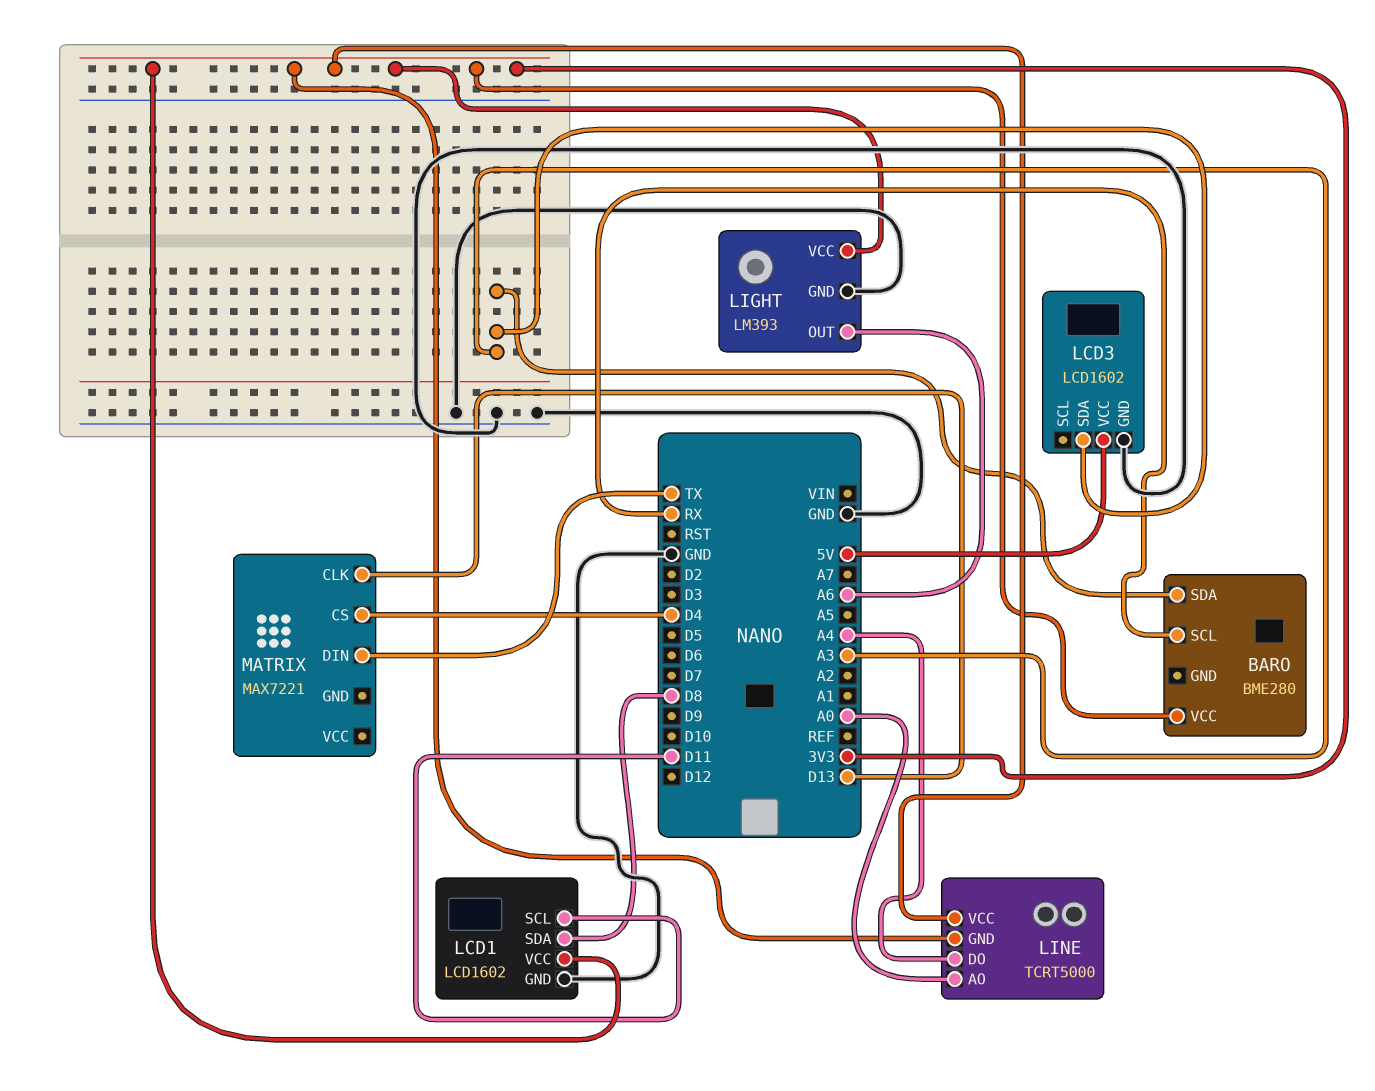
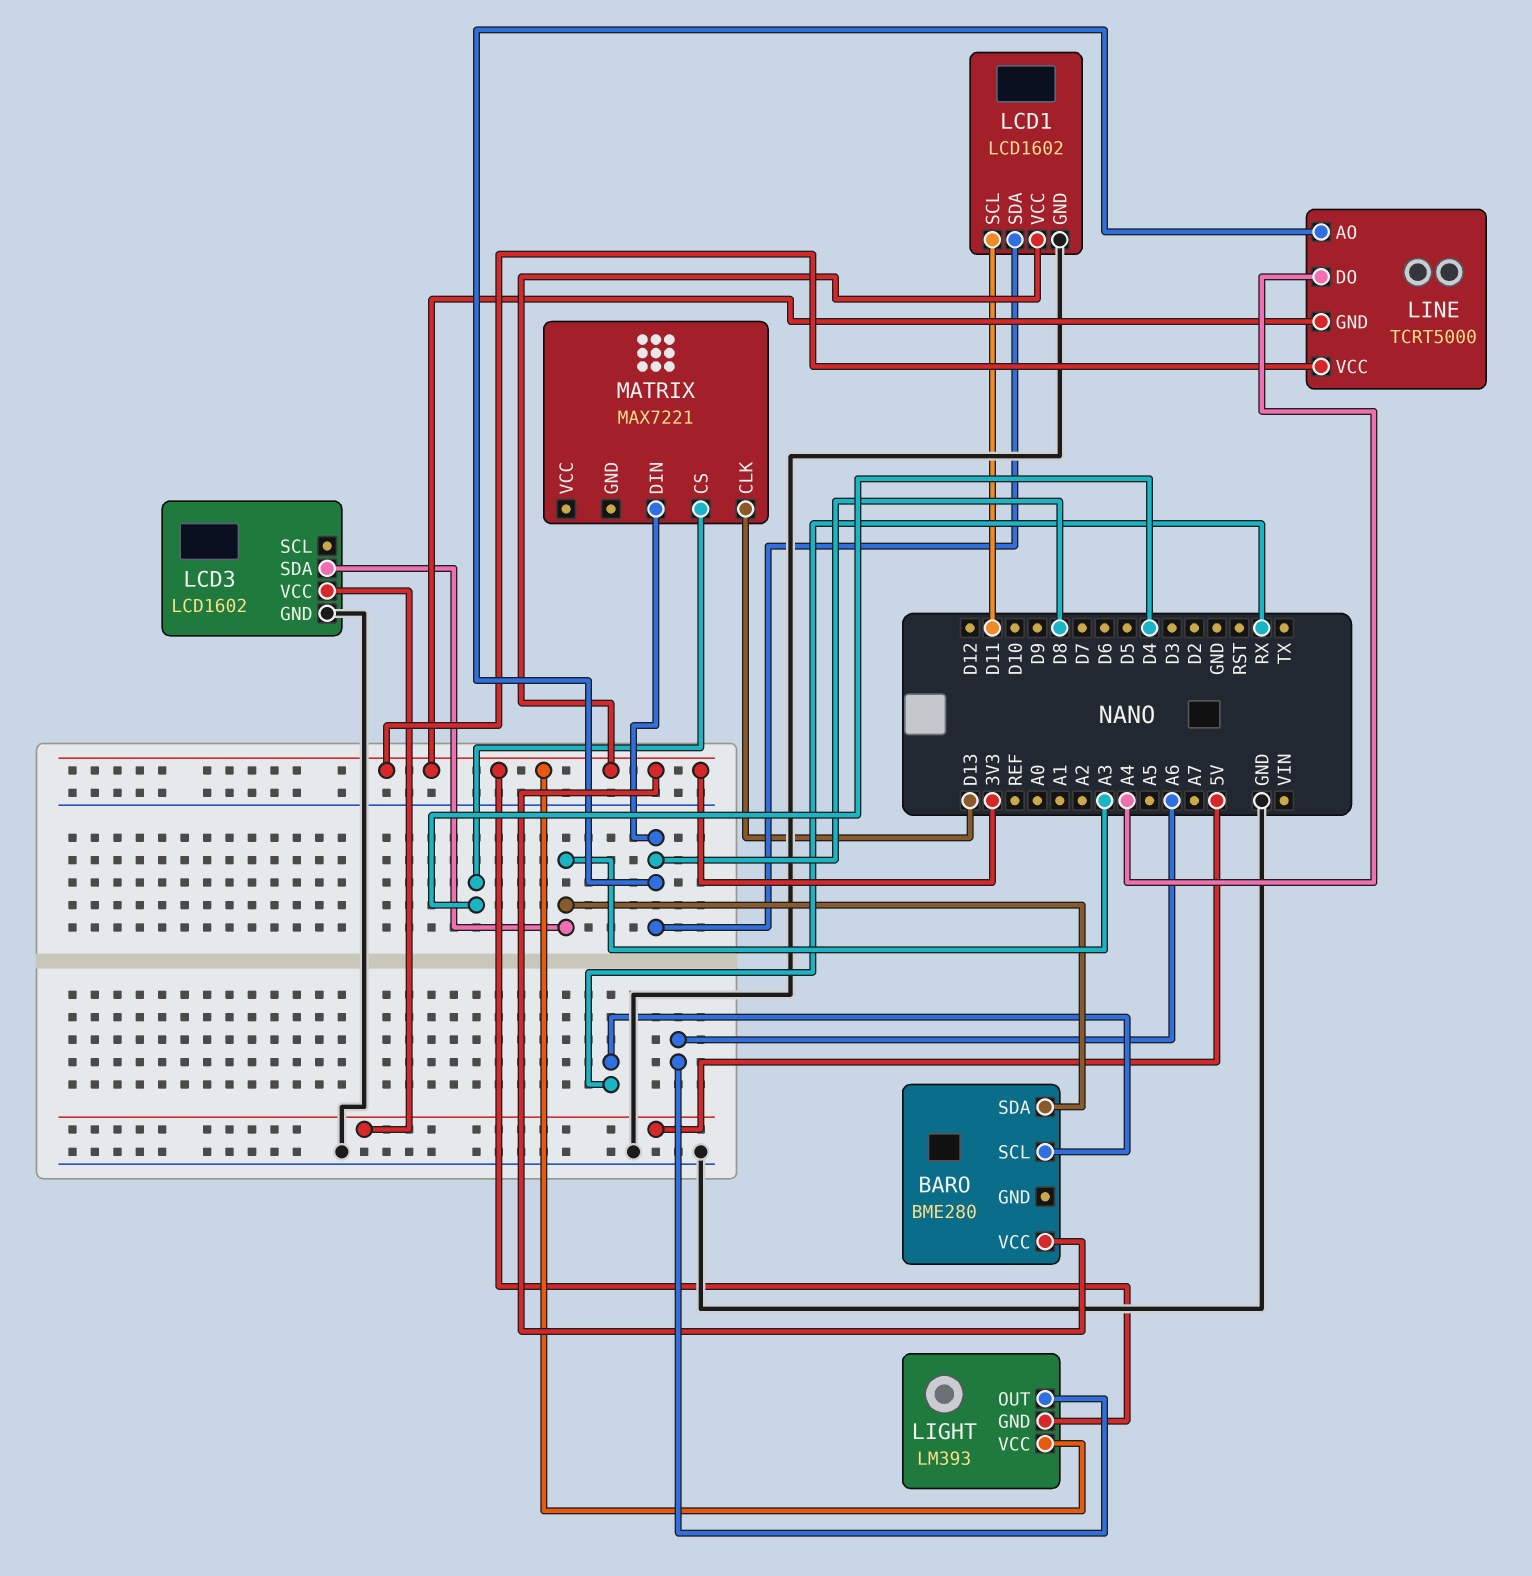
LIGHT pin GND: GND -> 3V3
LINE pin AO: A0 -> D8
MATRIX pin DIN: TX -> D8

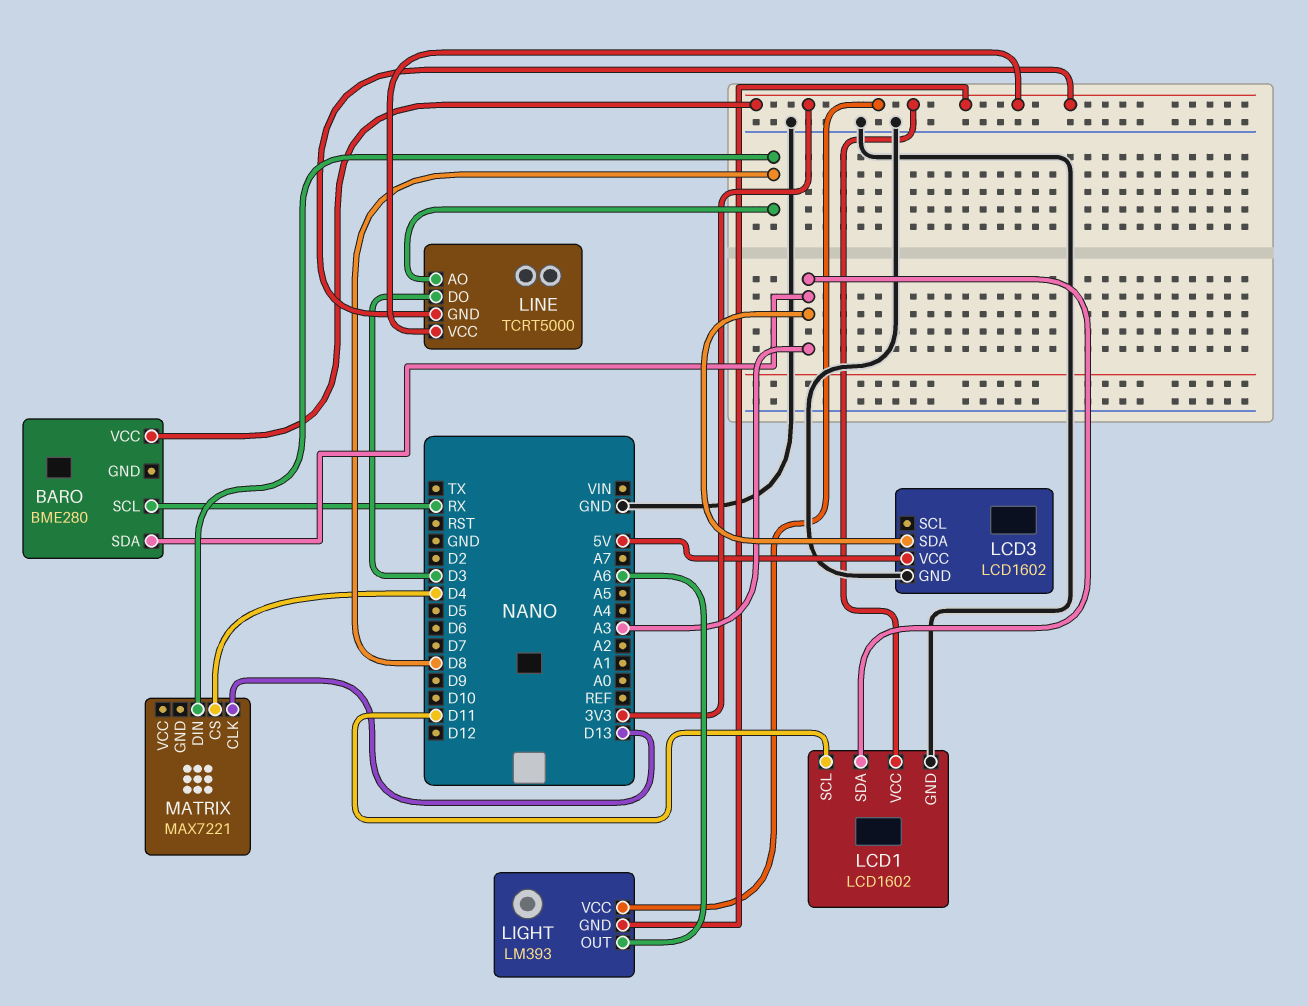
LCD1 pin SDA: D8 -> A3
LINE pin DO: A4 -> D3

